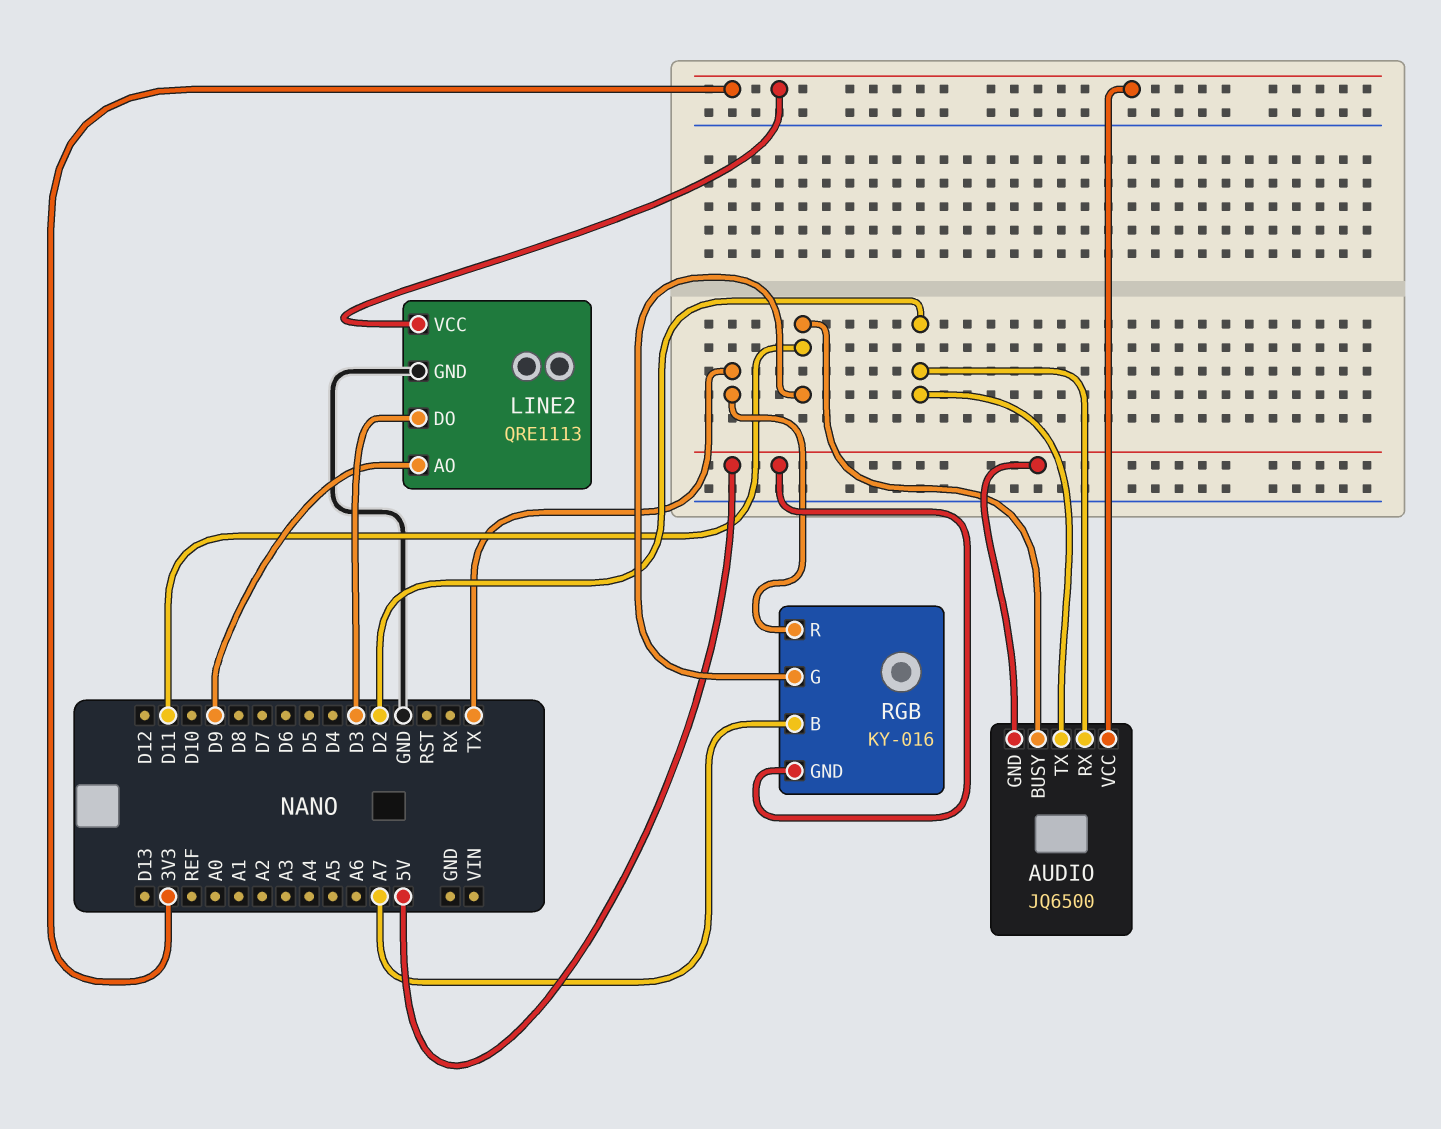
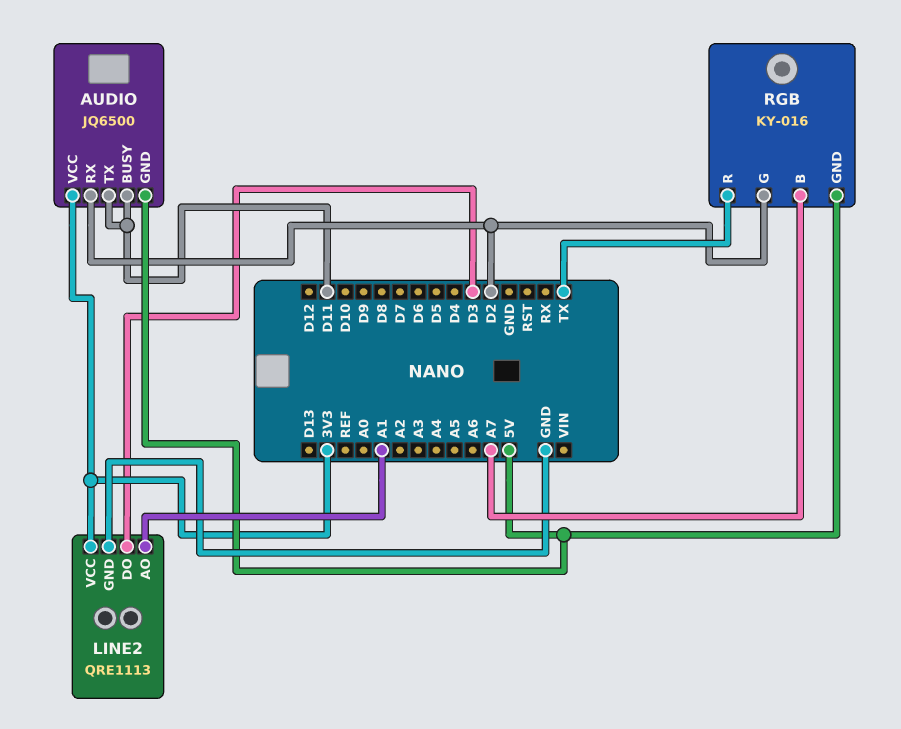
AUDIO pin TX: D2 -> D11
LINE2 pin AO: D9 -> A1
RGB pin G: D11 -> D2

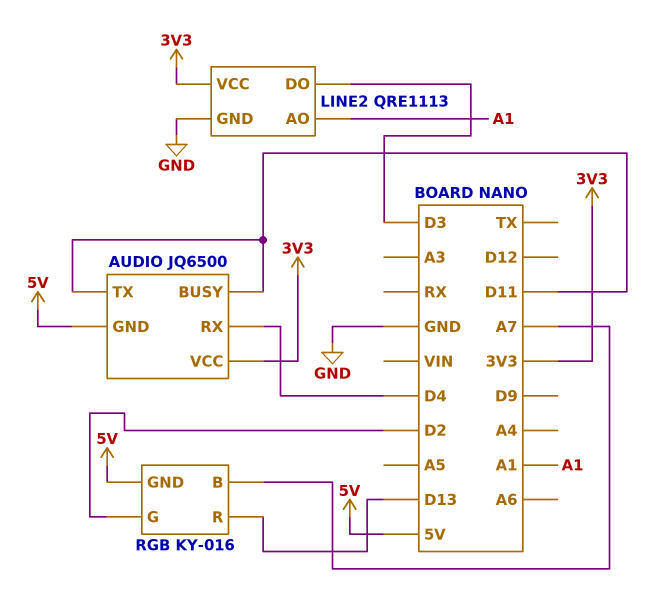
AUDIO pin RX: D2 -> D4
RGB pin R: TX -> D13

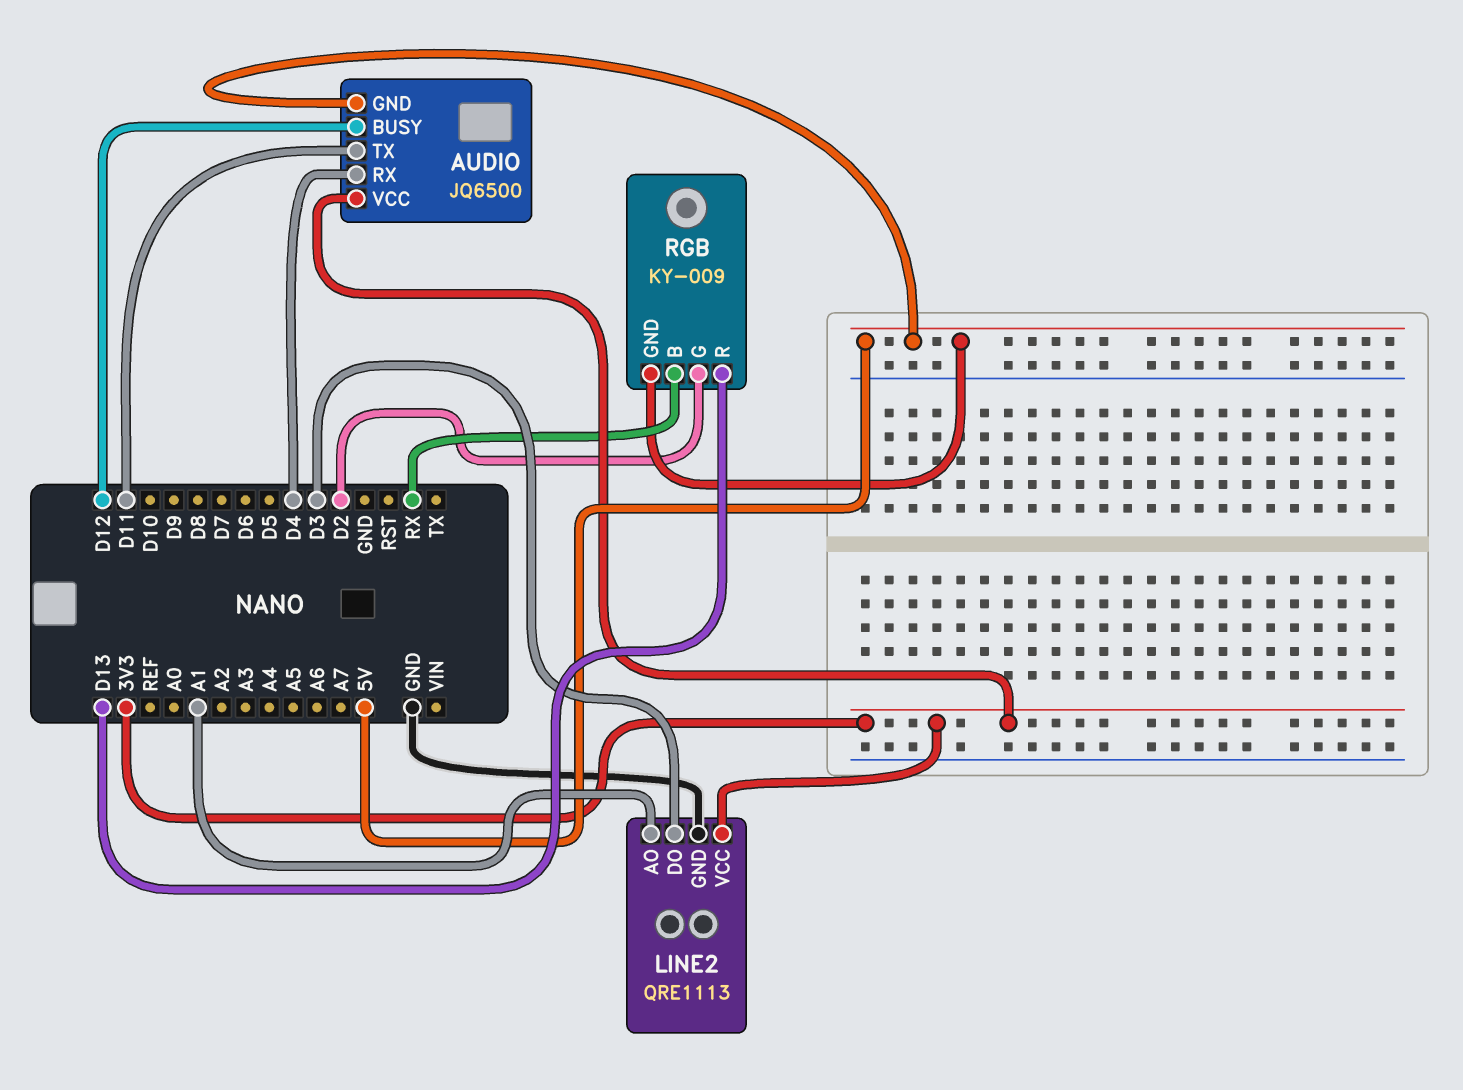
AUDIO pin BUSY: D11 -> D12
RGB: KY-016 -> KY-009
RGB pin B: A7 -> RX

